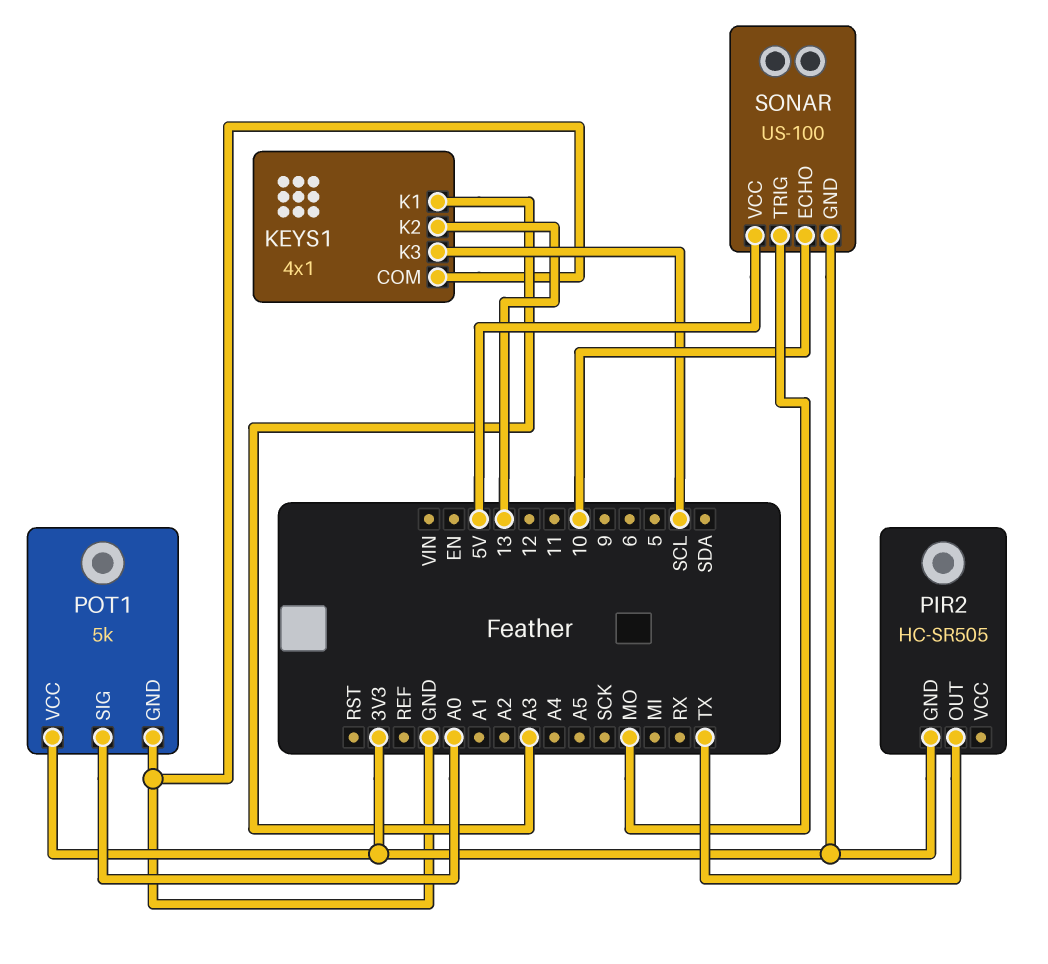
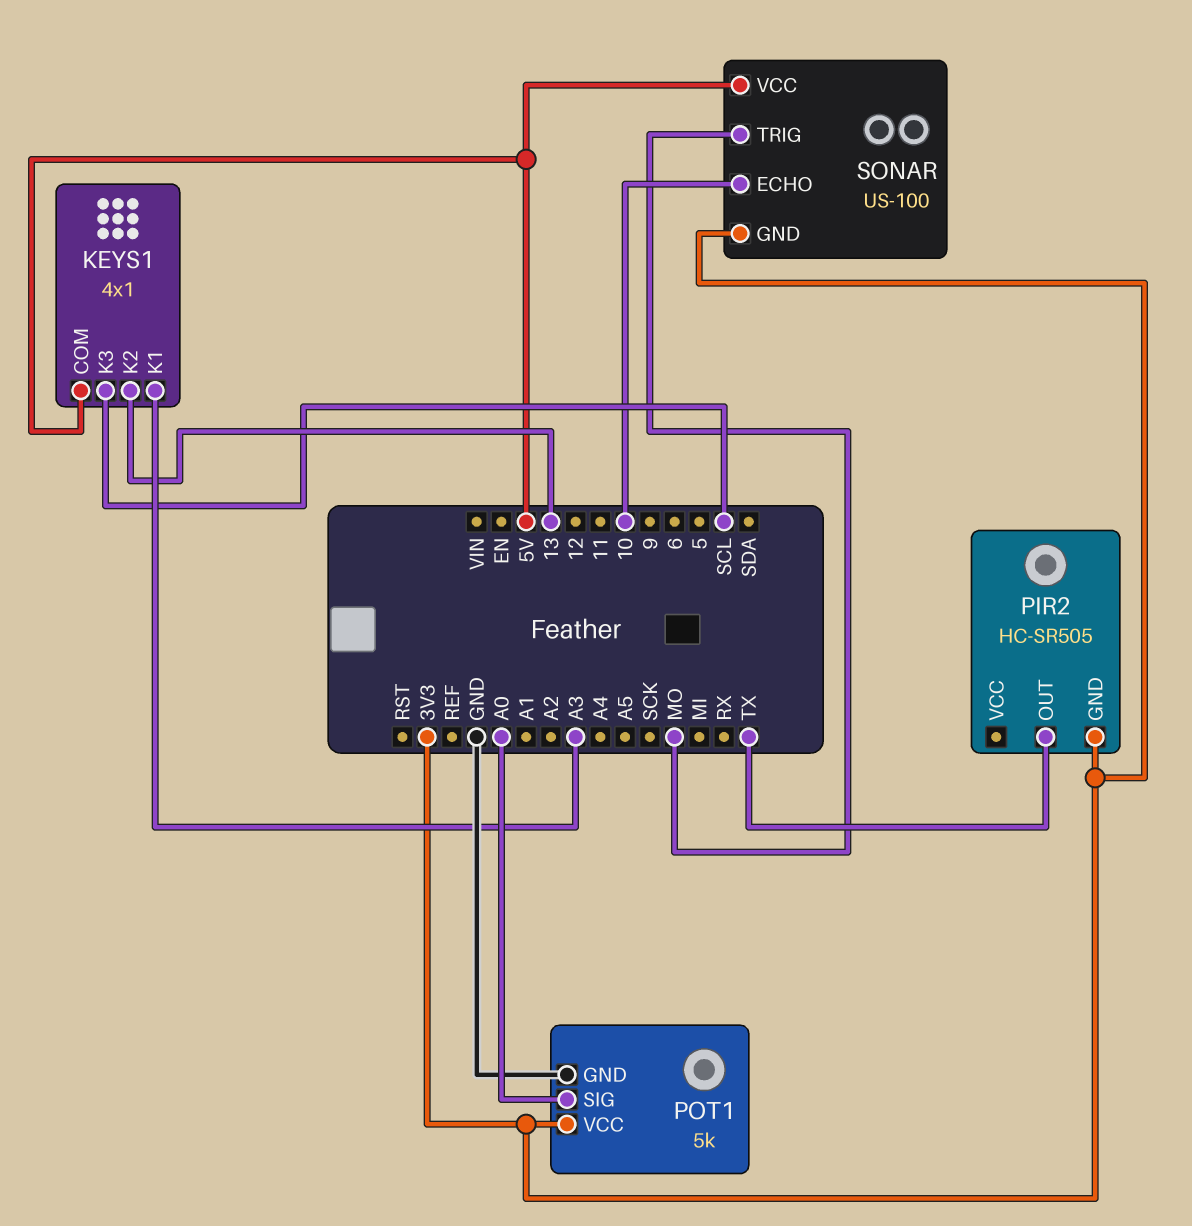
KEYS1 pin COM: GND -> 5V

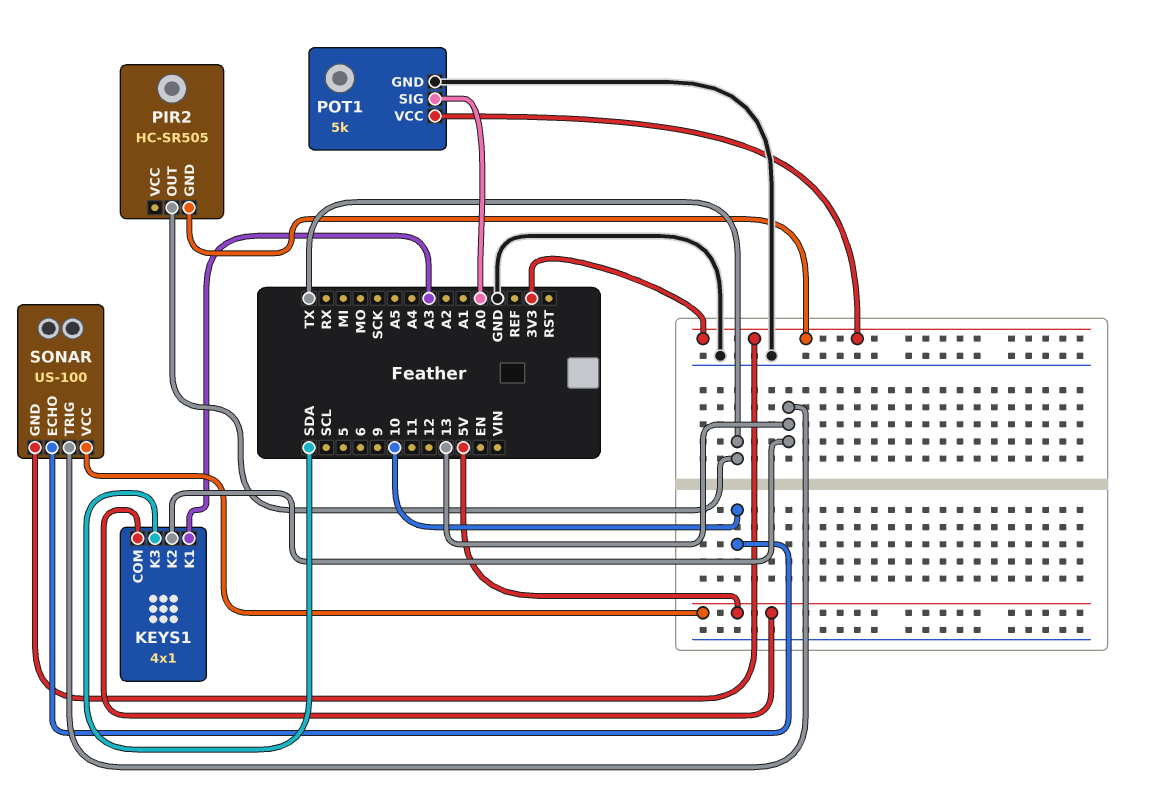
KEYS1 pin K3: SCL -> SDA
SONAR pin TRIG: MO -> 13

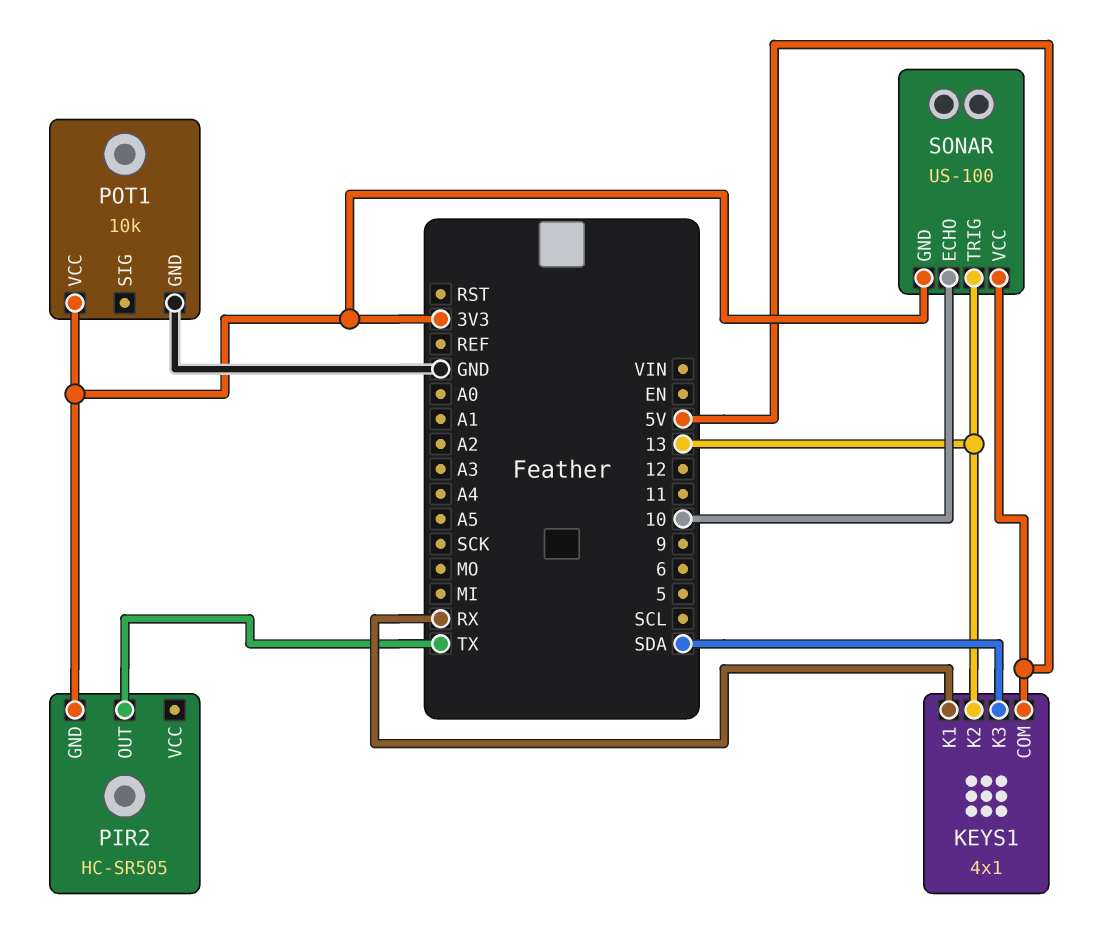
KEYS1 pin K1: A3 -> RX
POT1: 5k -> 10k
POT1 pin SIG: A0 -> none

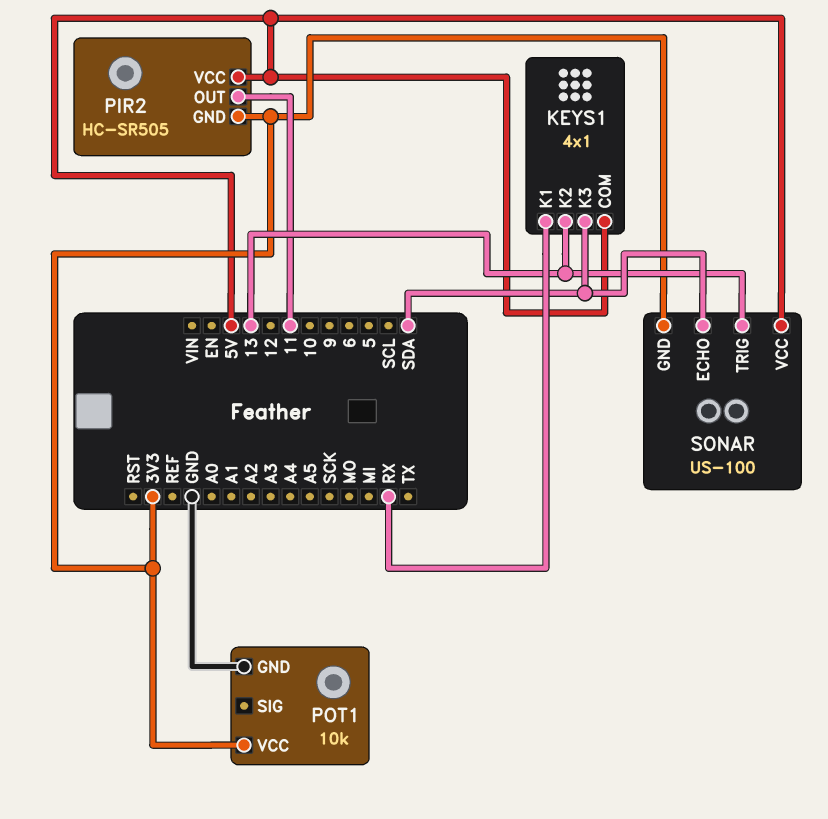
PIR2 pin OUT: TX -> 11
PIR2 pin VCC: none -> 5V
SONAR pin ECHO: 10 -> SDA

